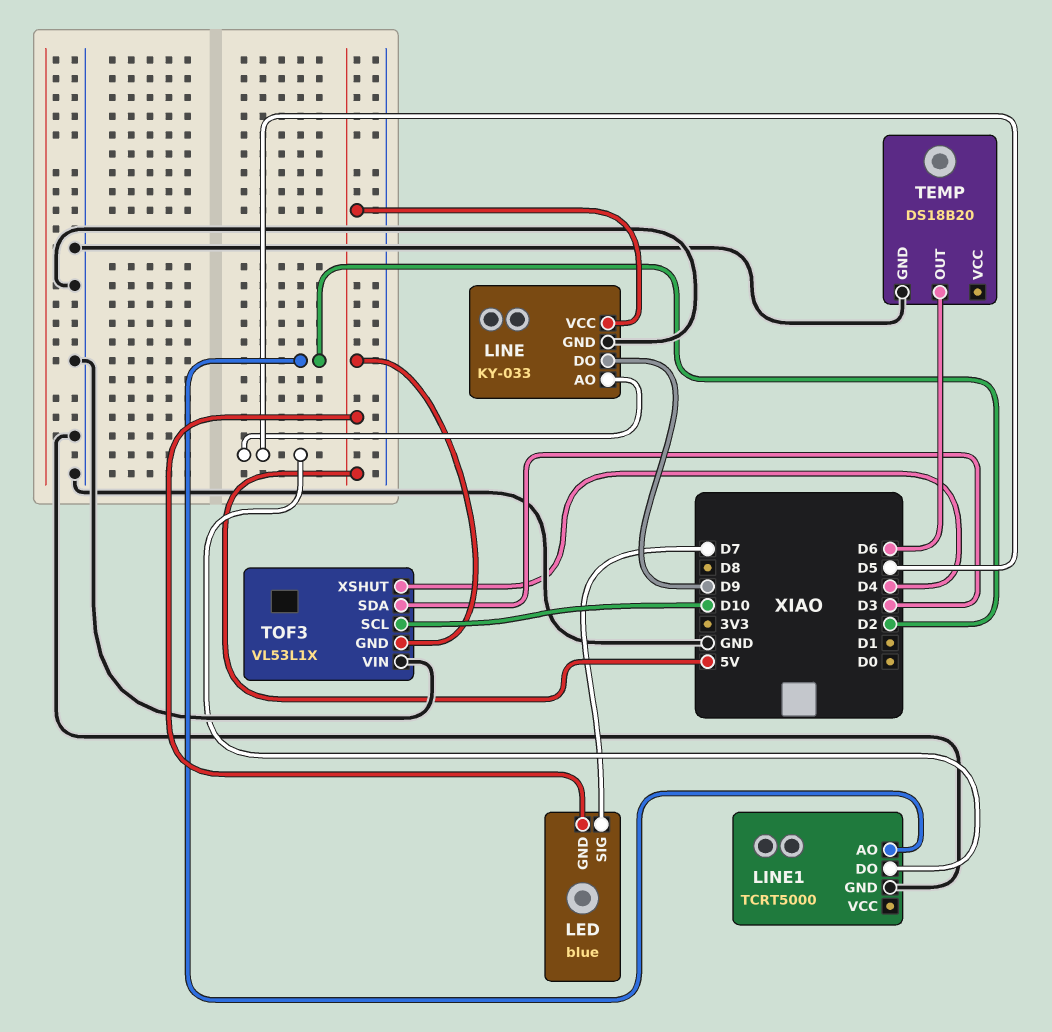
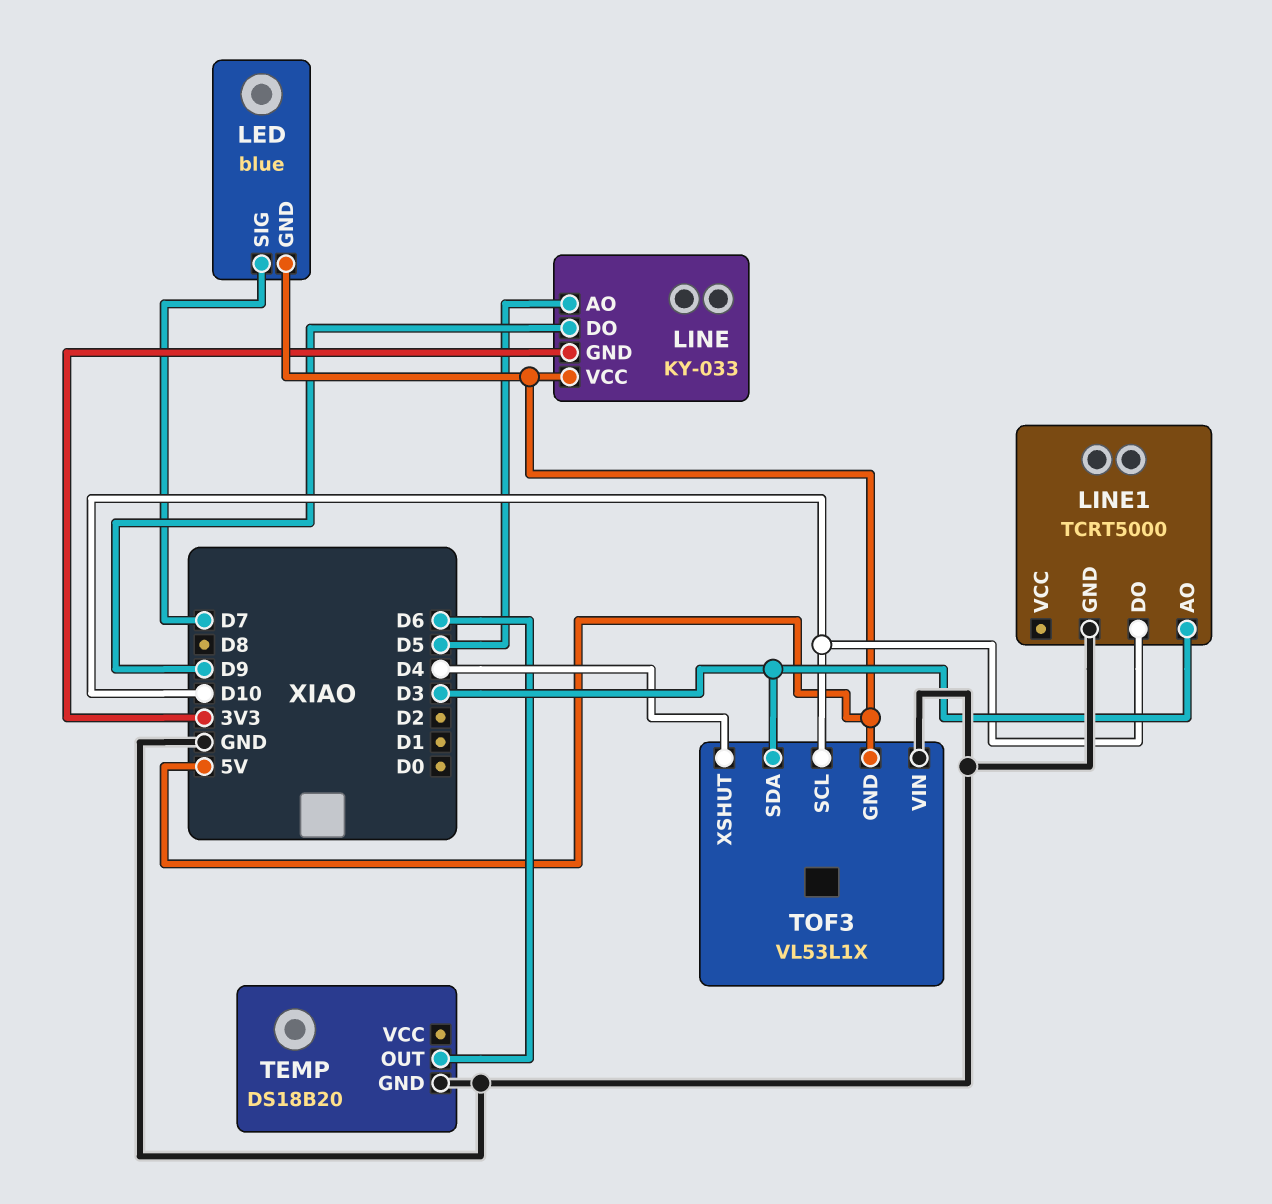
LINE pin GND: GND -> 3V3
LINE1 pin AO: D2 -> D3
LINE1 pin DO: D5 -> D10

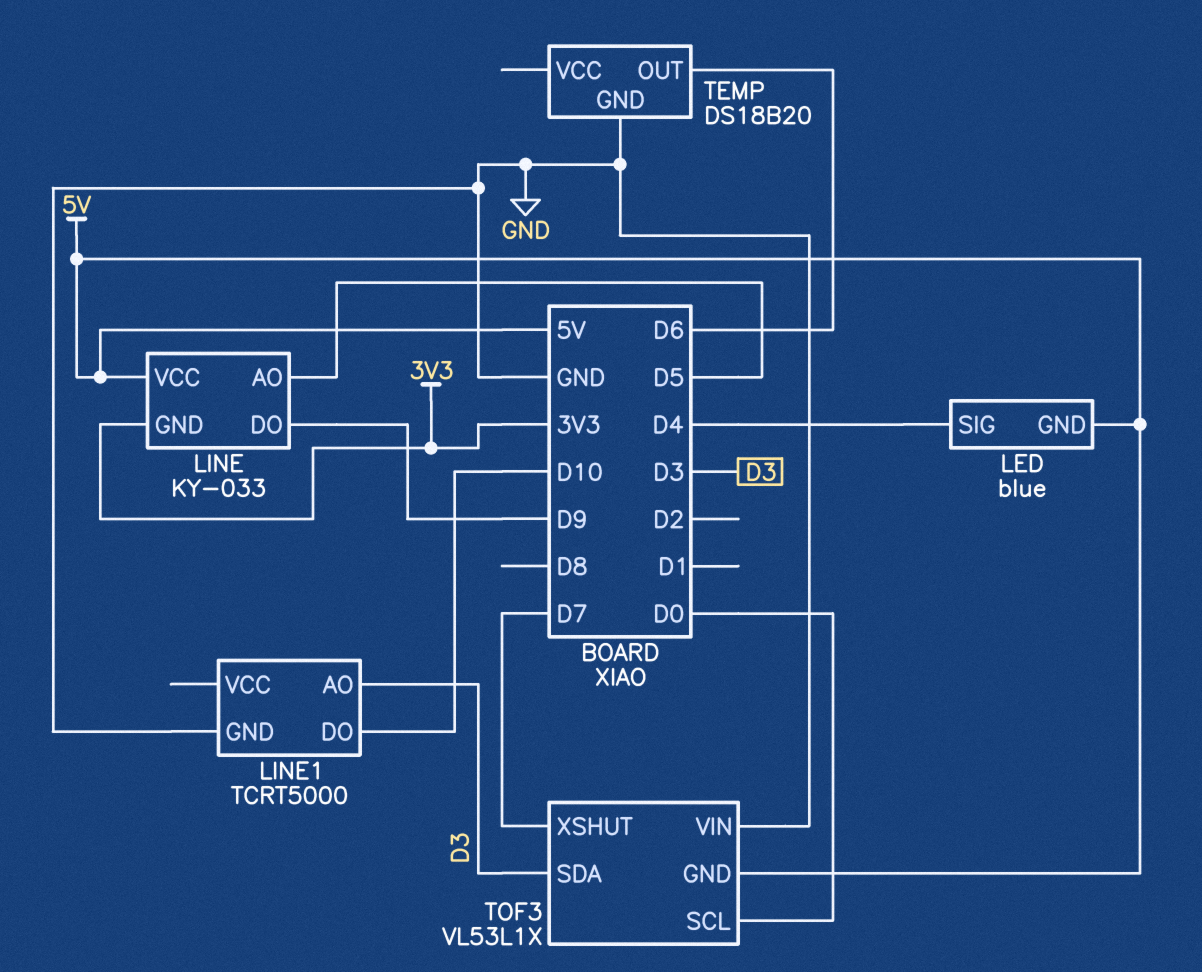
LED pin SIG: D7 -> D4
TOF3 pin SCL: D10 -> D0
TOF3 pin XSHUT: D4 -> D7

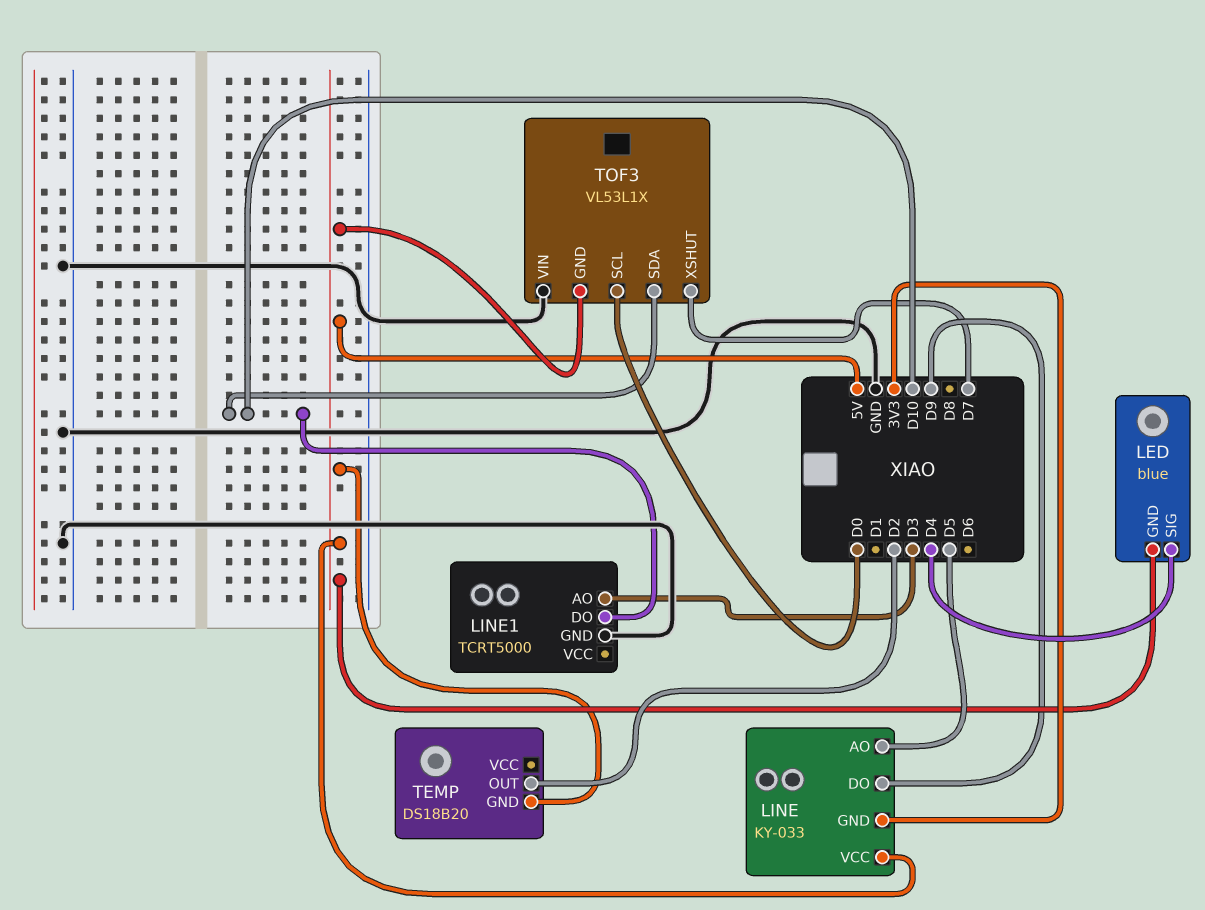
TEMP pin GND: GND -> 5V
TEMP pin OUT: D6 -> D2
TOF3 pin SDA: D3 -> D10

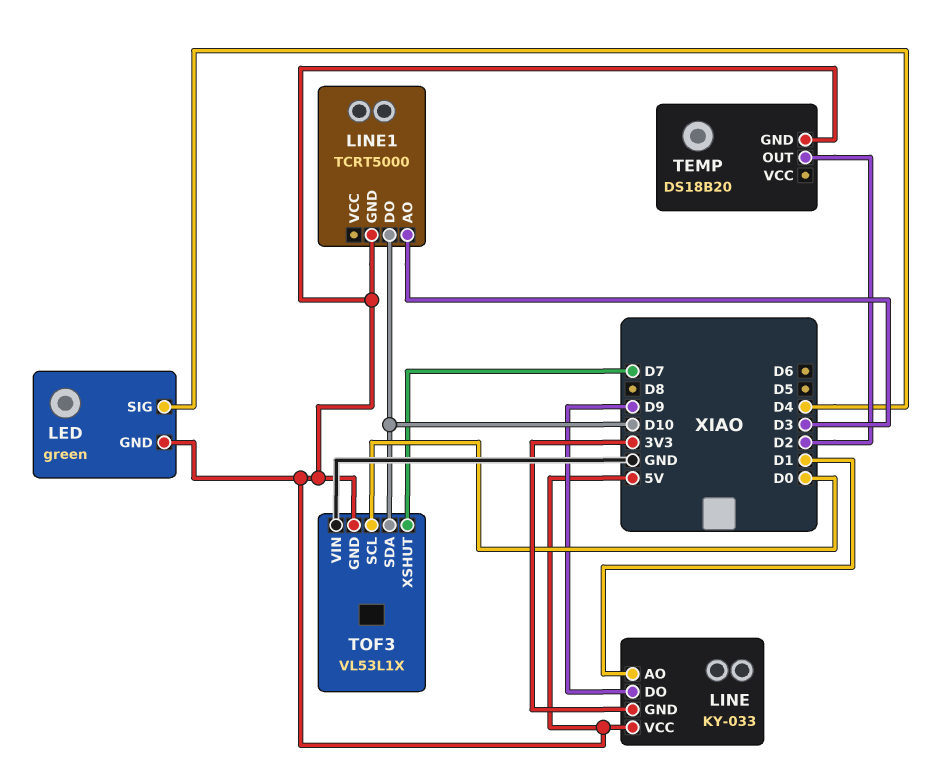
LED: blue -> green
LINE pin AO: D5 -> D1
LINE1 pin GND: GND -> 5V

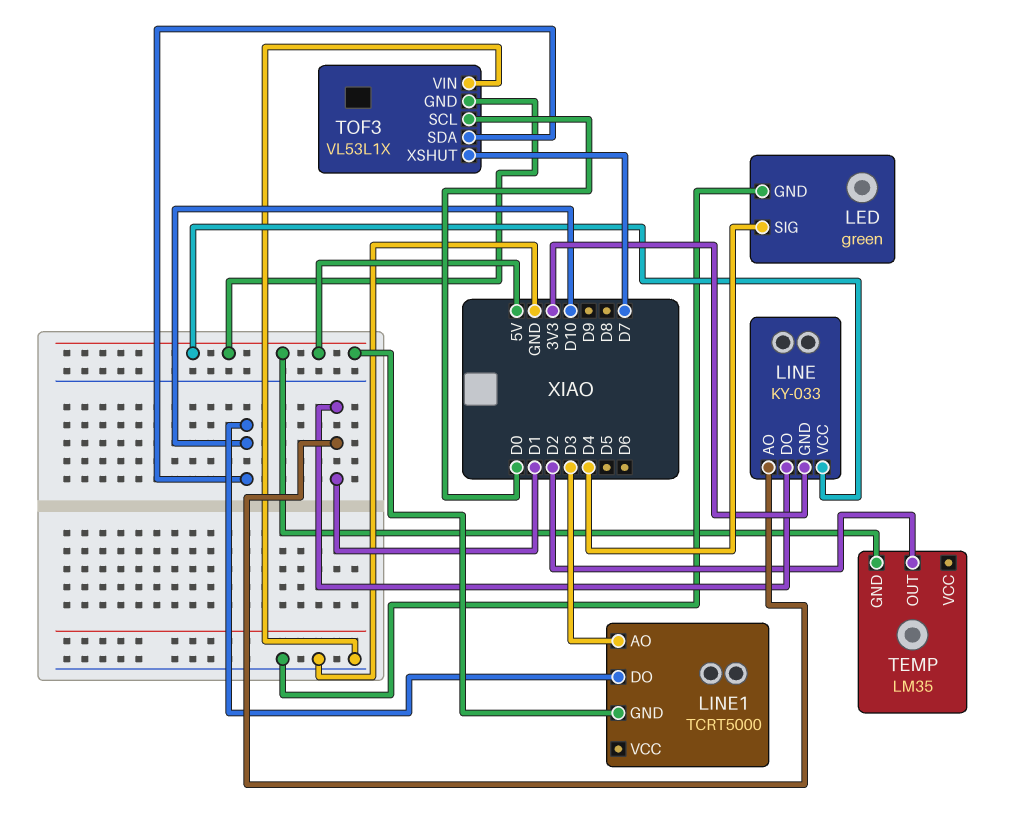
LED pin GND: 5V -> GND
LINE pin DO: D9 -> D1
TEMP: DS18B20 -> LM35

